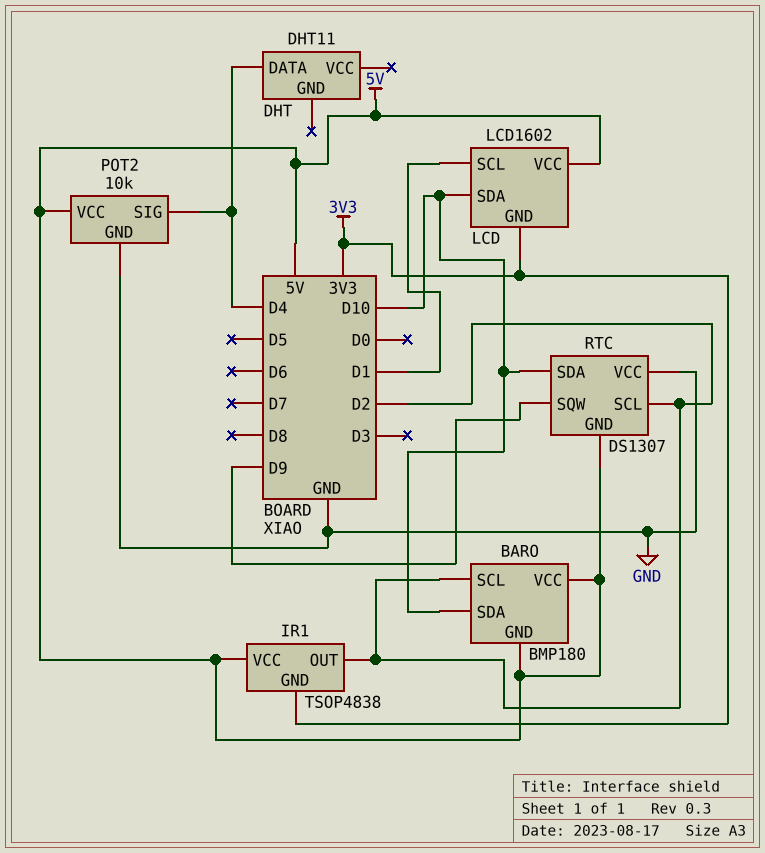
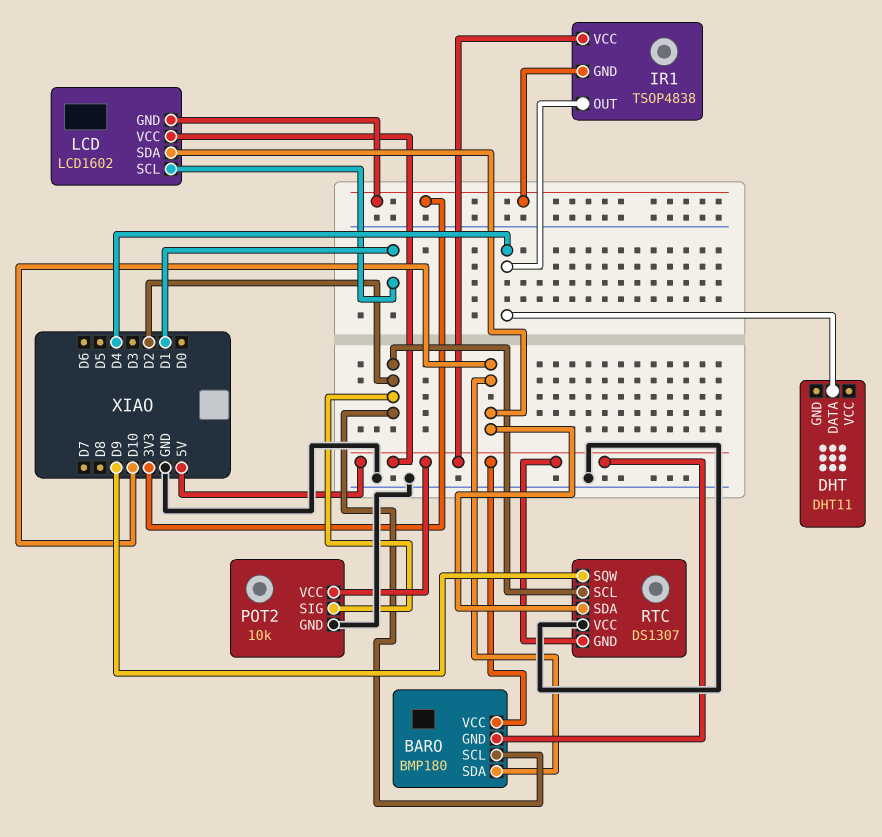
IR1 pin OUT: D2 -> D4
POT2 pin SIG: D4 -> D2

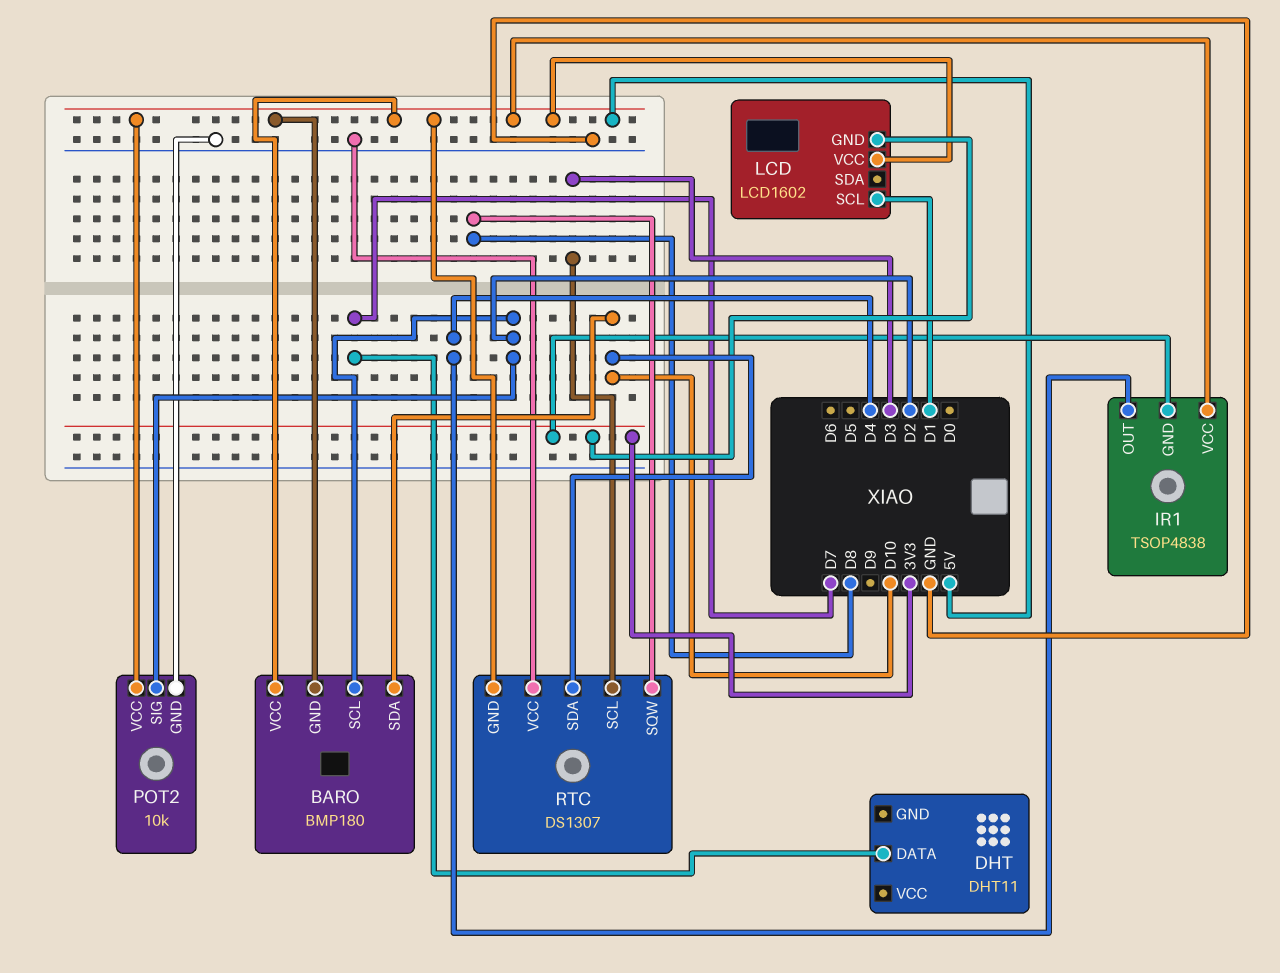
DHT pin DATA: D4 -> D7
LCD pin SDA: D10 -> none
RTC pin SCL: D2 -> D3
RTC pin SQW: D9 -> D8

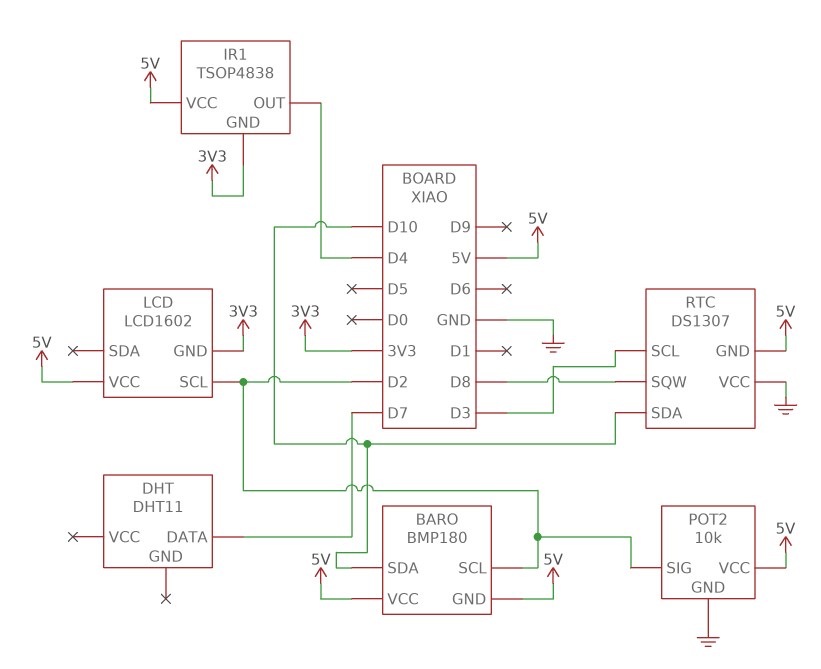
LCD pin SCL: D1 -> D2

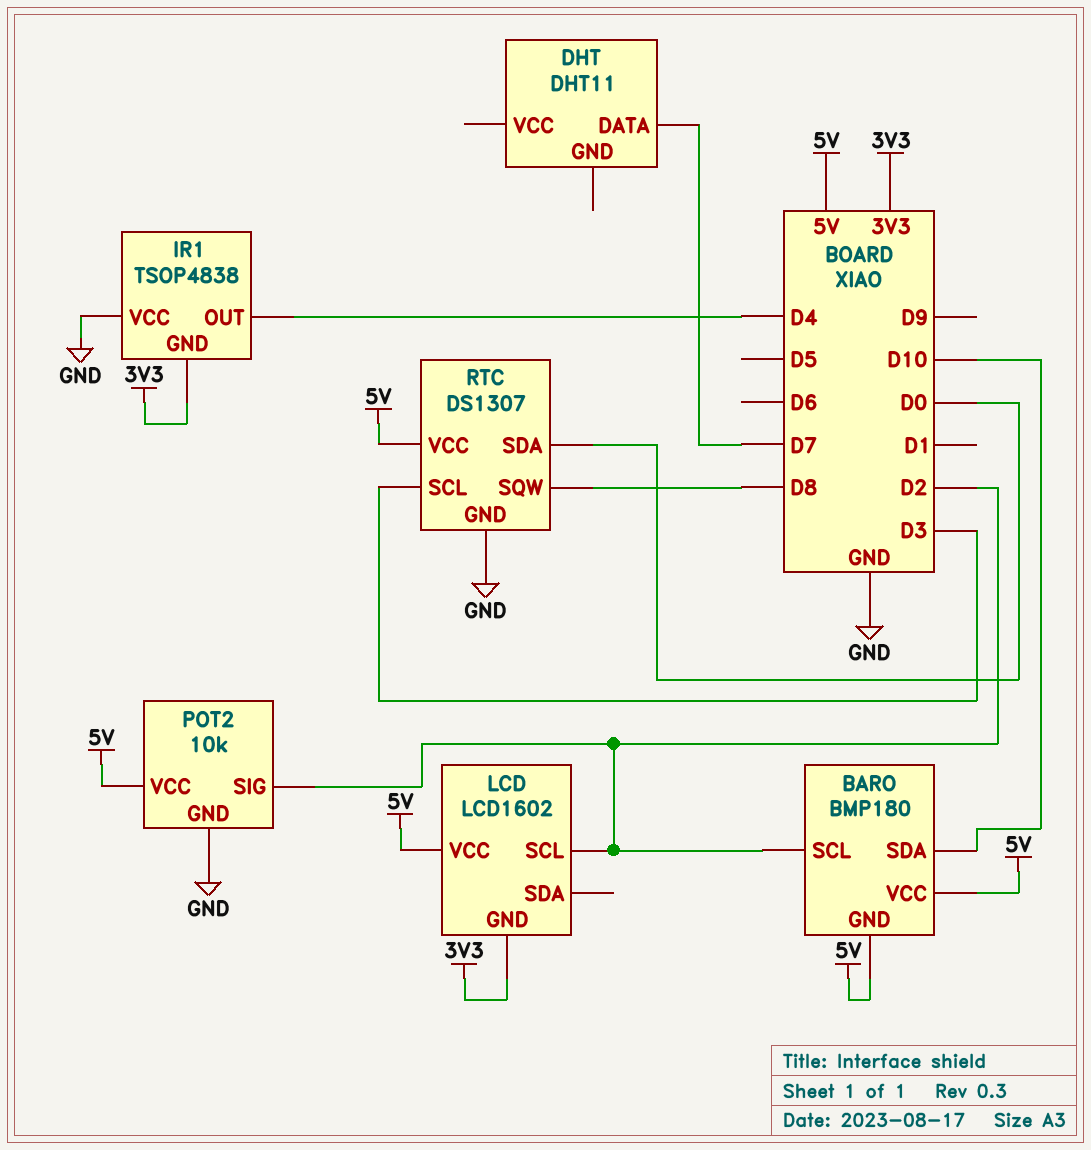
IR1 pin VCC: 5V -> GND
RTC pin GND: 5V -> GND
RTC pin SDA: D10 -> D0
RTC pin VCC: GND -> 5V

